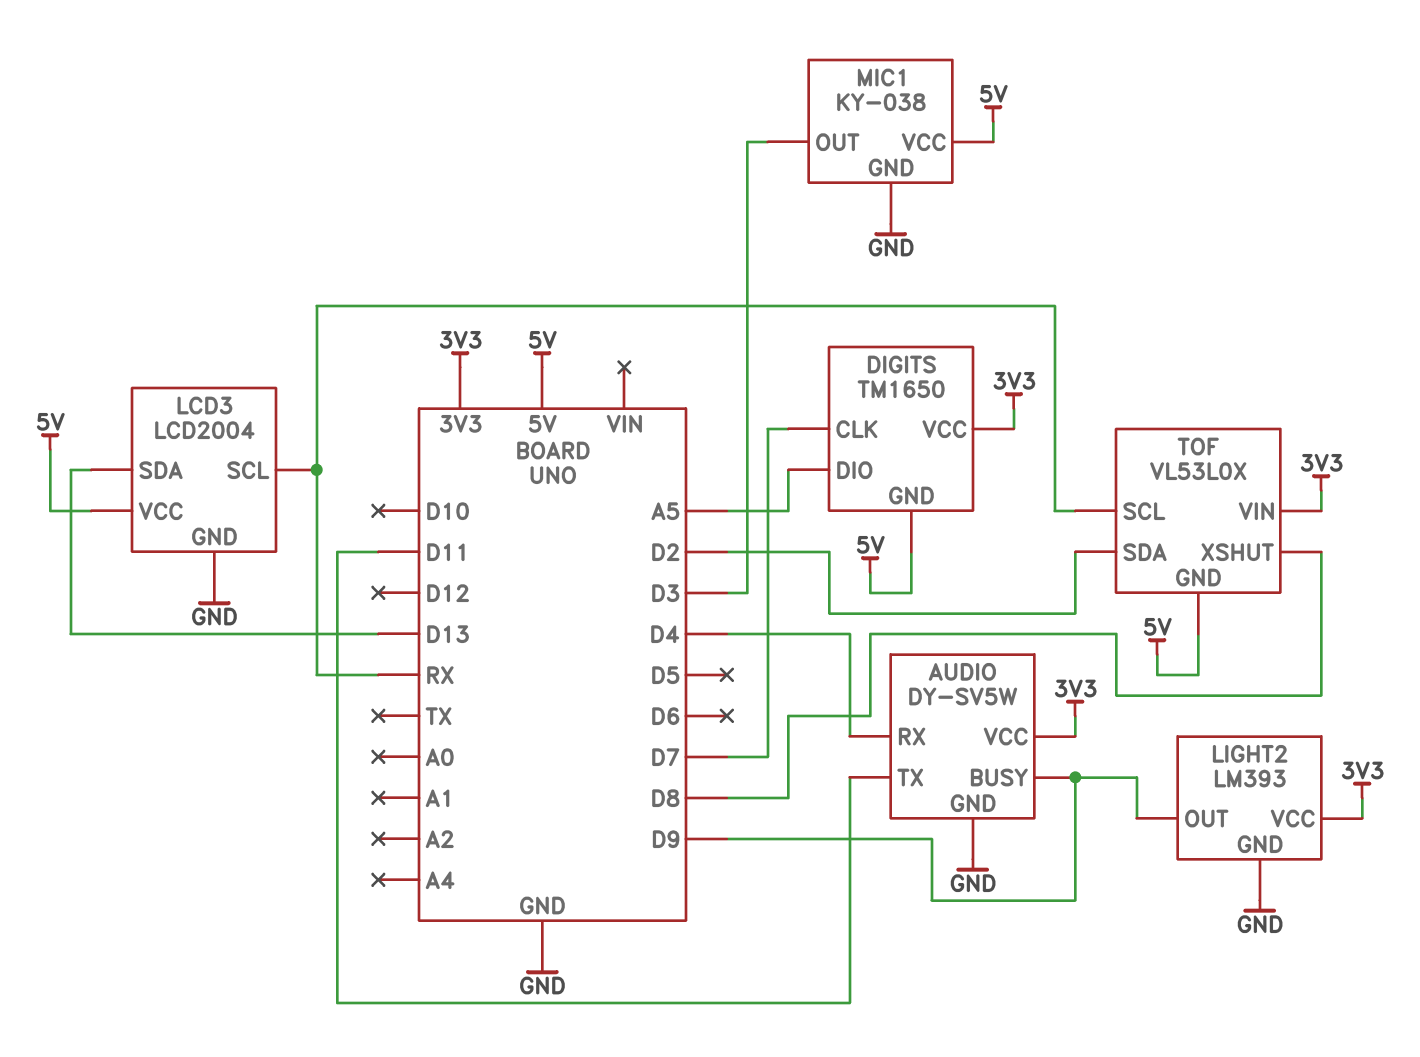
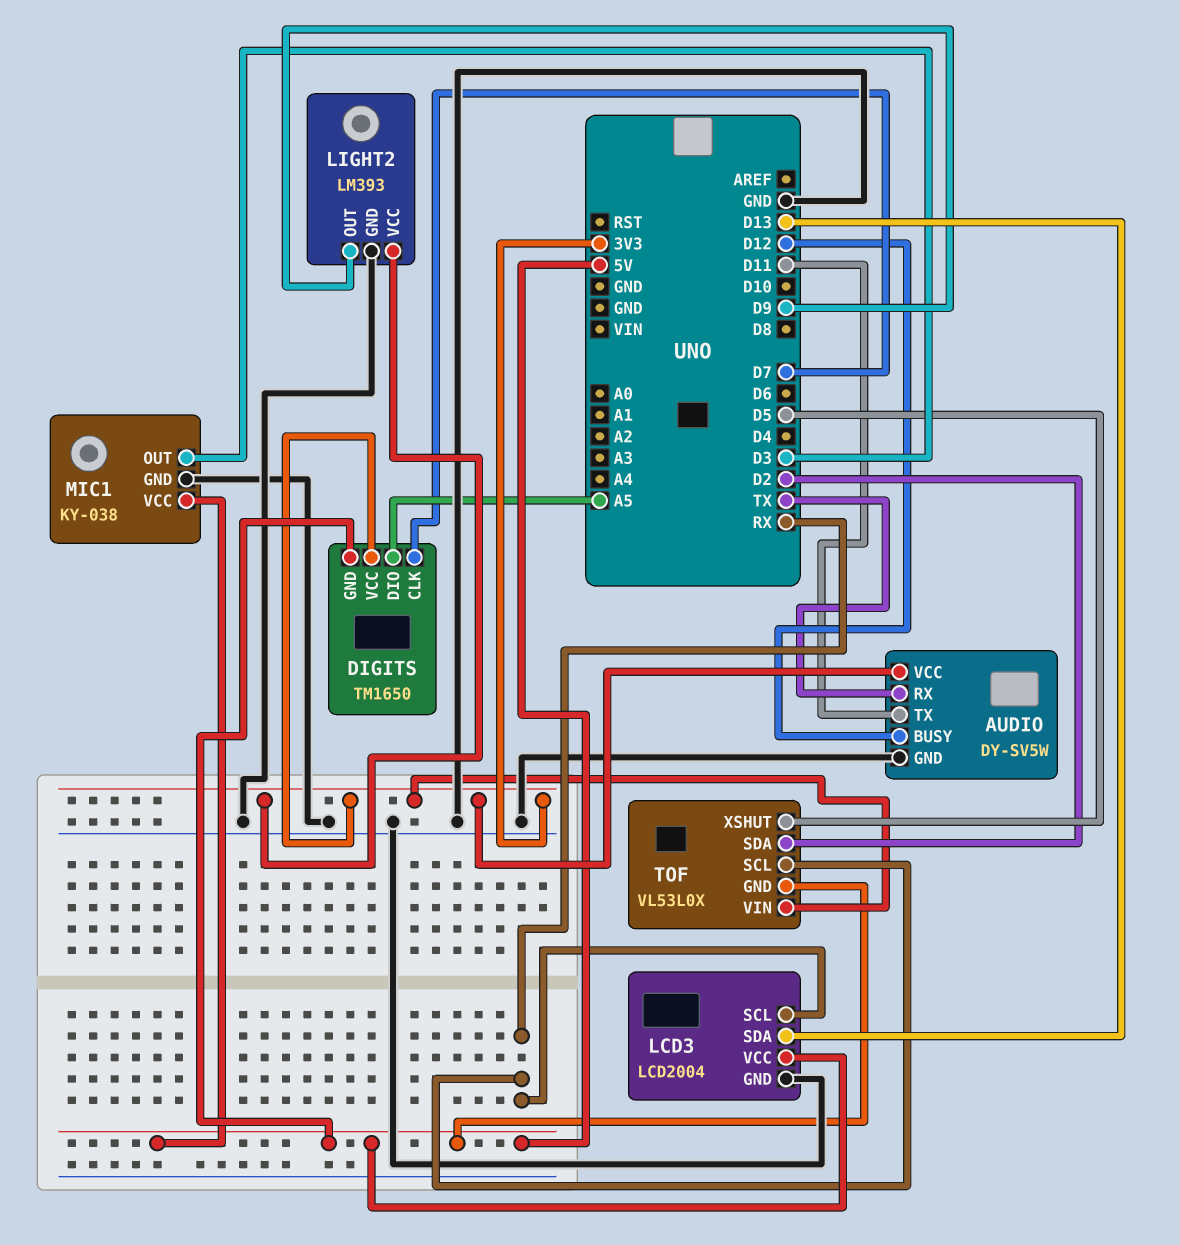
AUDIO pin BUSY: D9 -> D12
AUDIO pin RX: D4 -> TX
TOF pin XSHUT: D8 -> D5

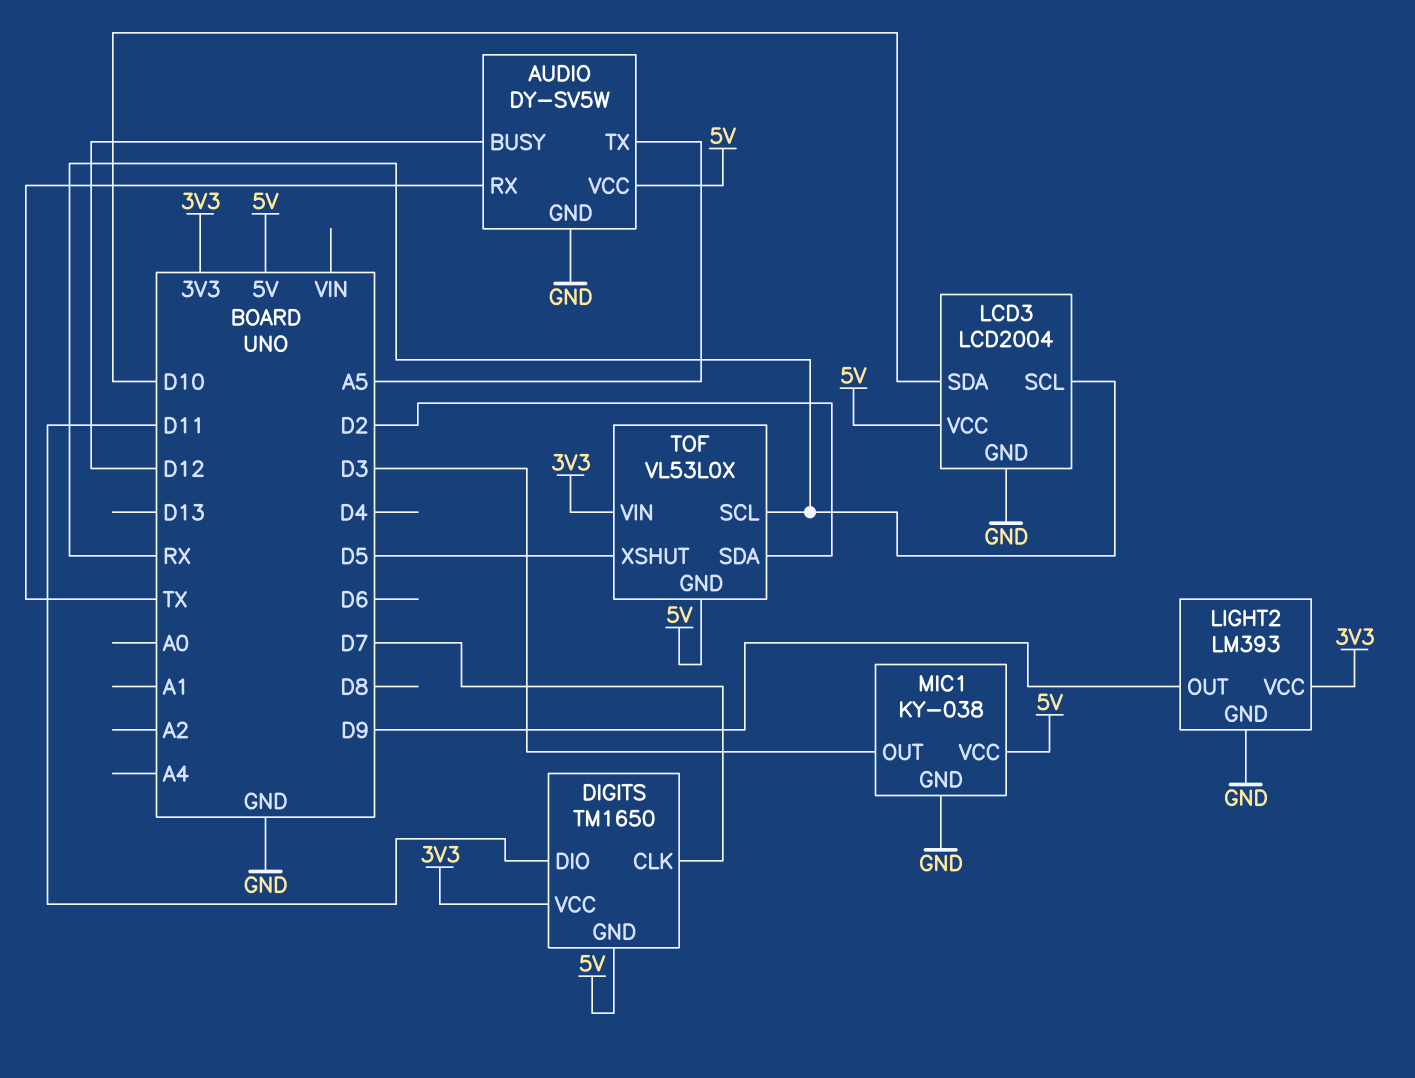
AUDIO pin TX: D11 -> A5
AUDIO pin VCC: 3V3 -> 5V
DIGITS pin DIO: A5 -> D11
LCD3 pin SDA: D13 -> D10

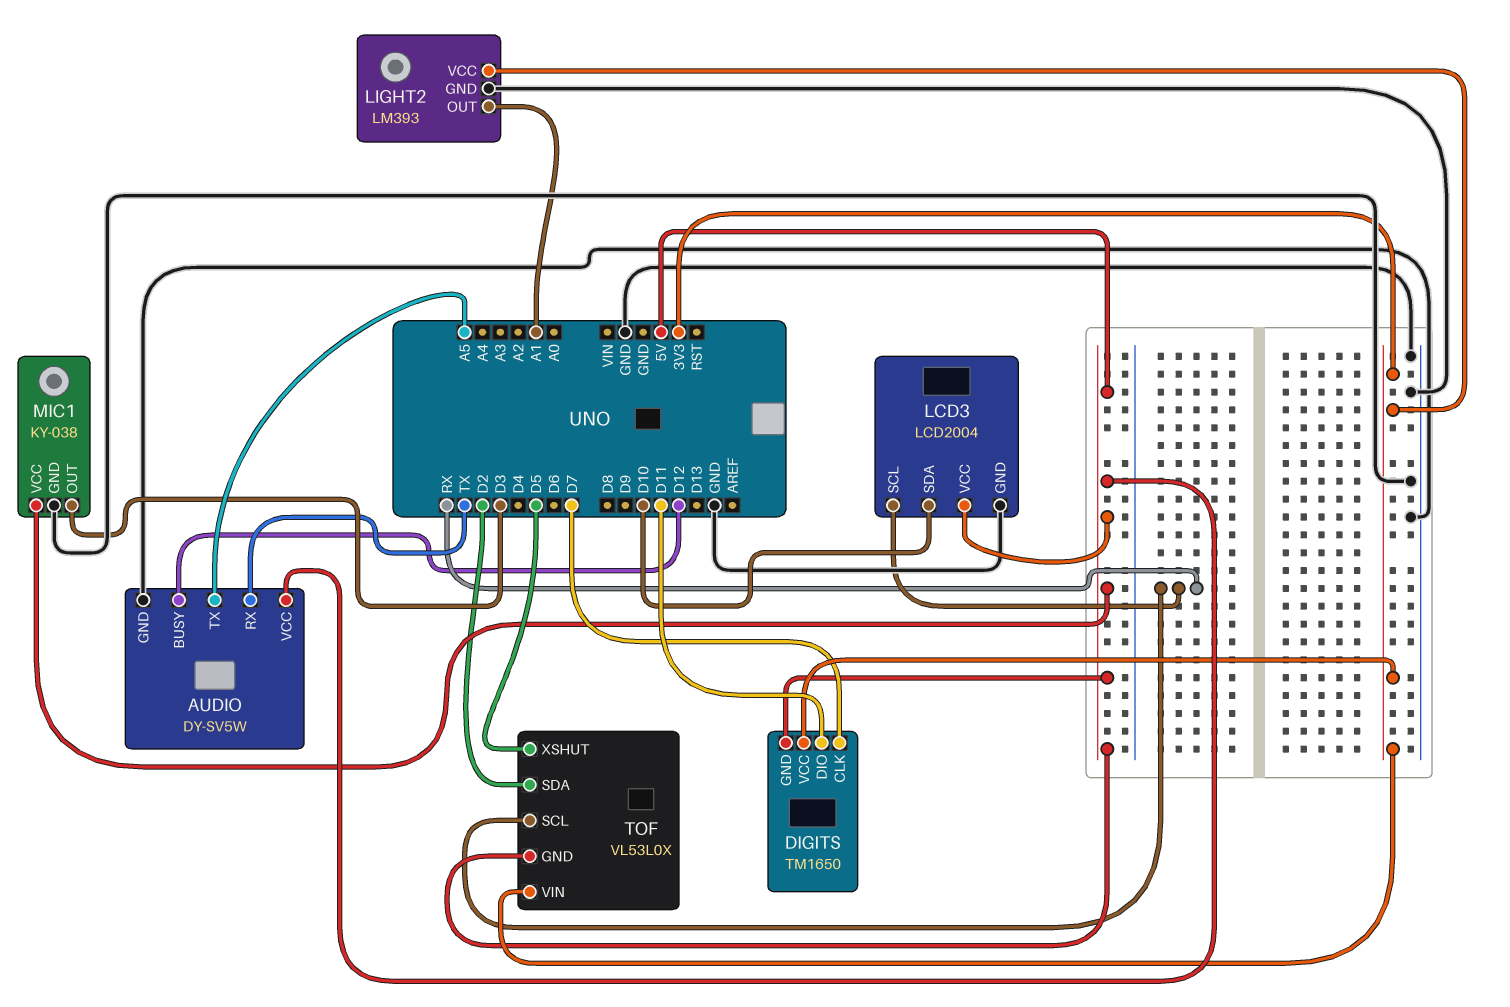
LIGHT2 pin OUT: D9 -> A1

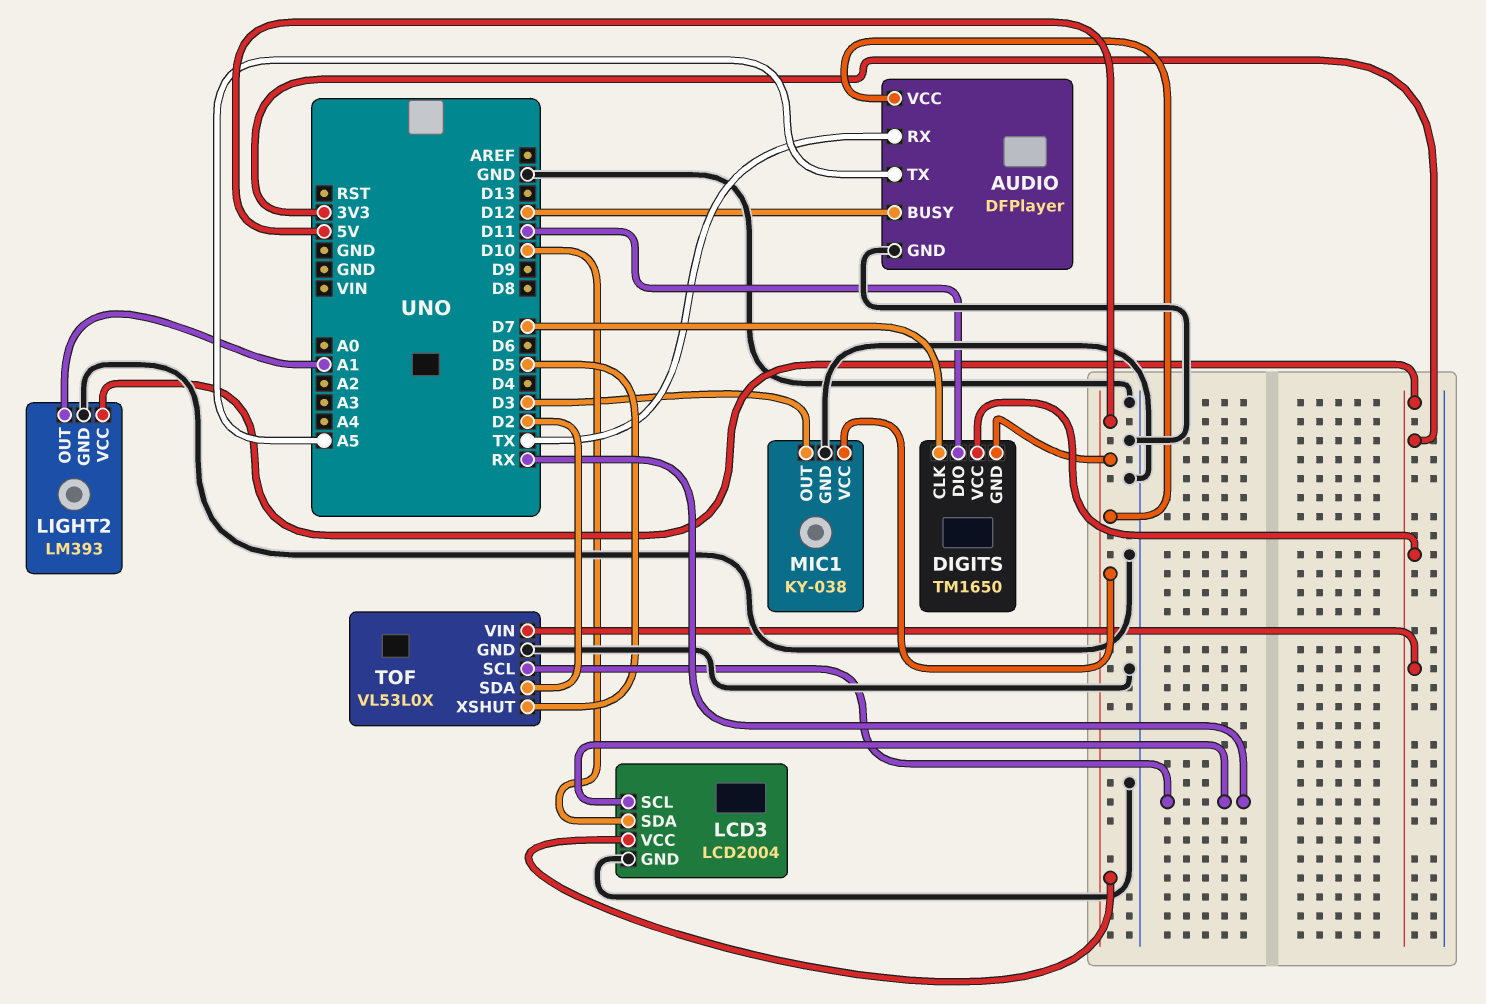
AUDIO: DY-SV5W -> DFPlayer
TOF pin GND: 5V -> GND

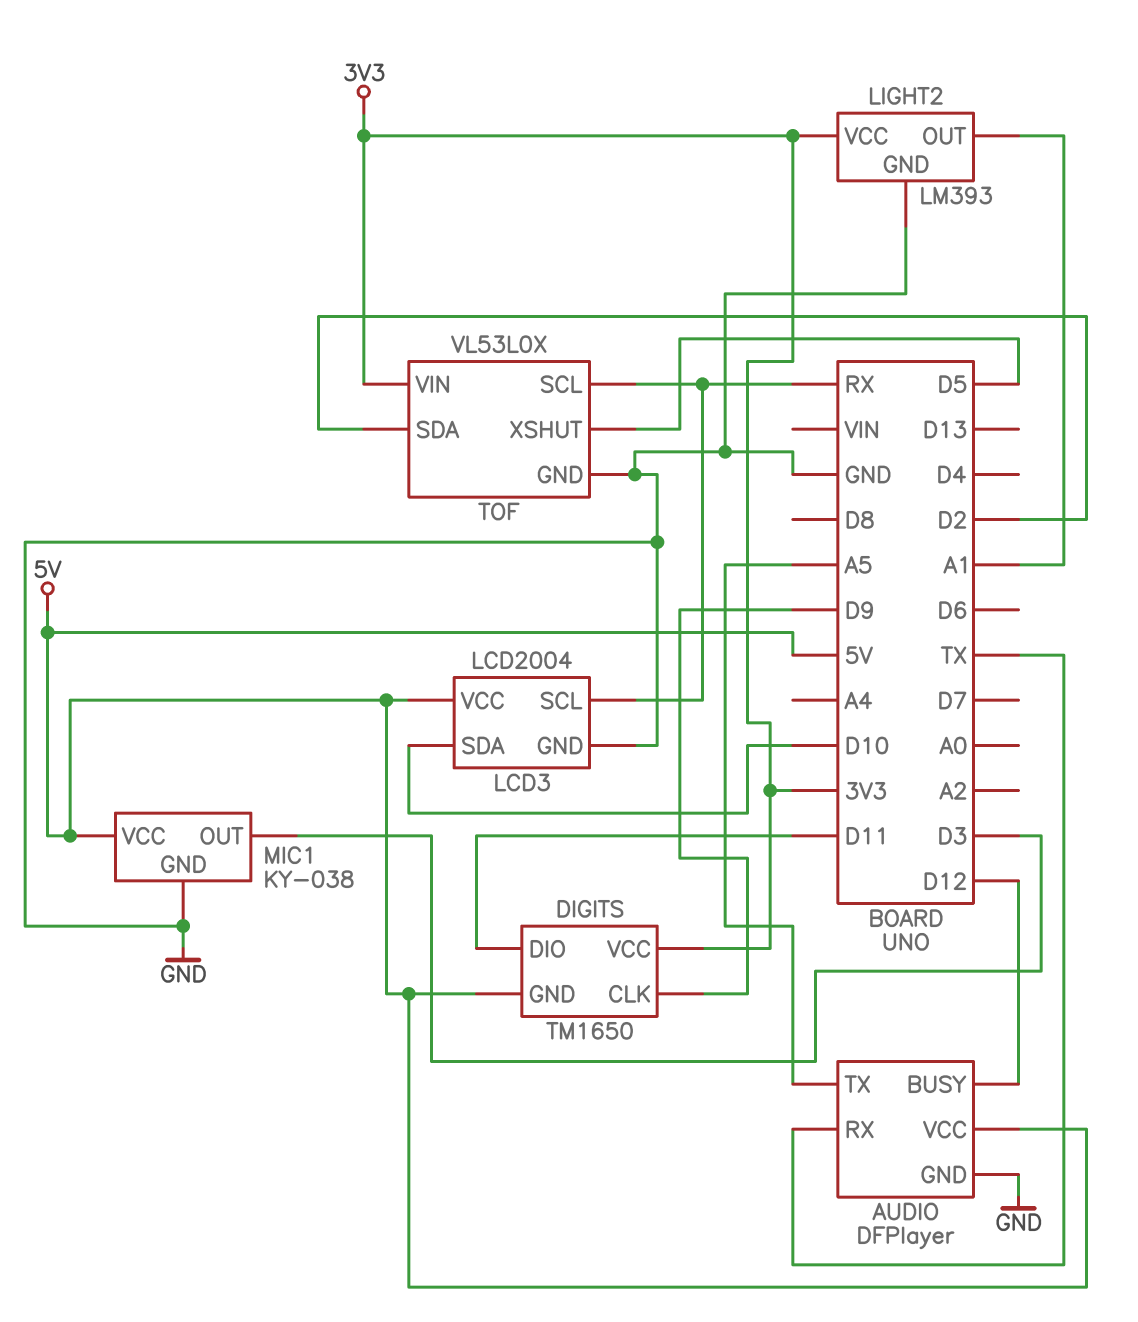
DIGITS pin CLK: D7 -> D9

